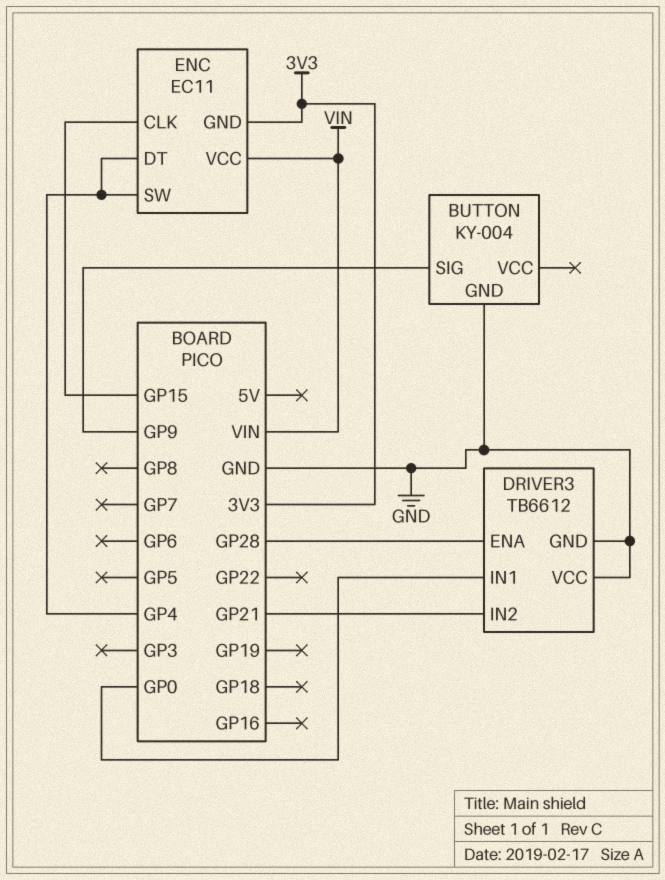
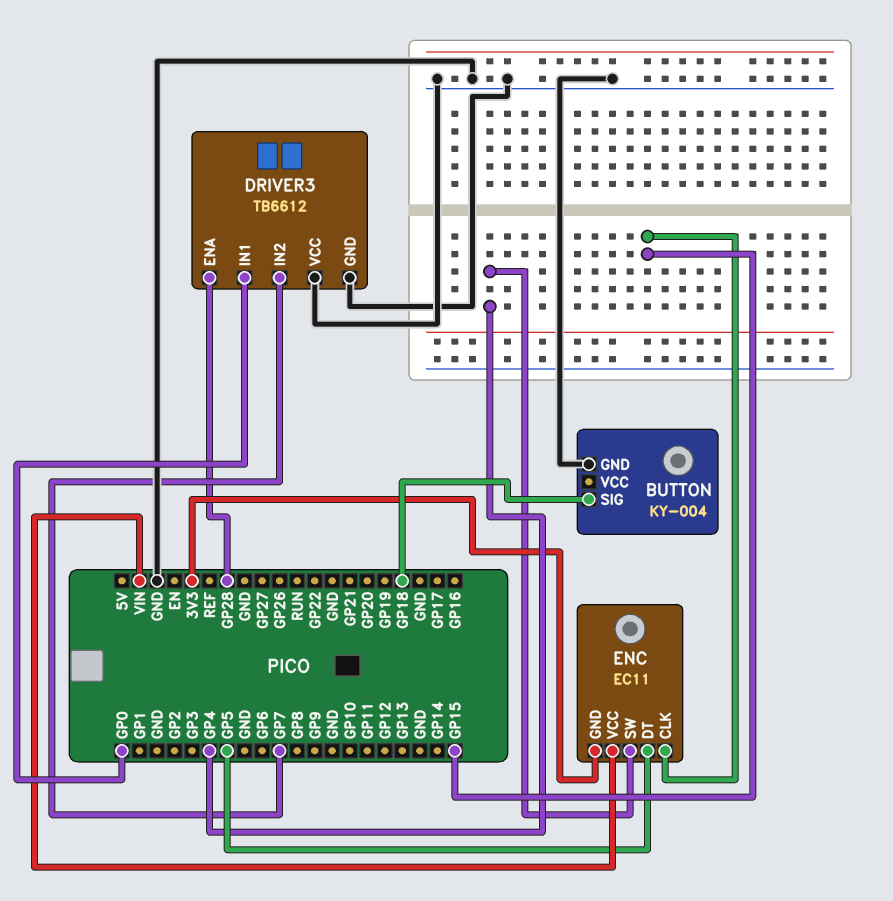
BUTTON pin SIG: GP9 -> GP18
DRIVER3 pin IN2: GP21 -> GP7
ENC pin DT: GP4 -> GP5

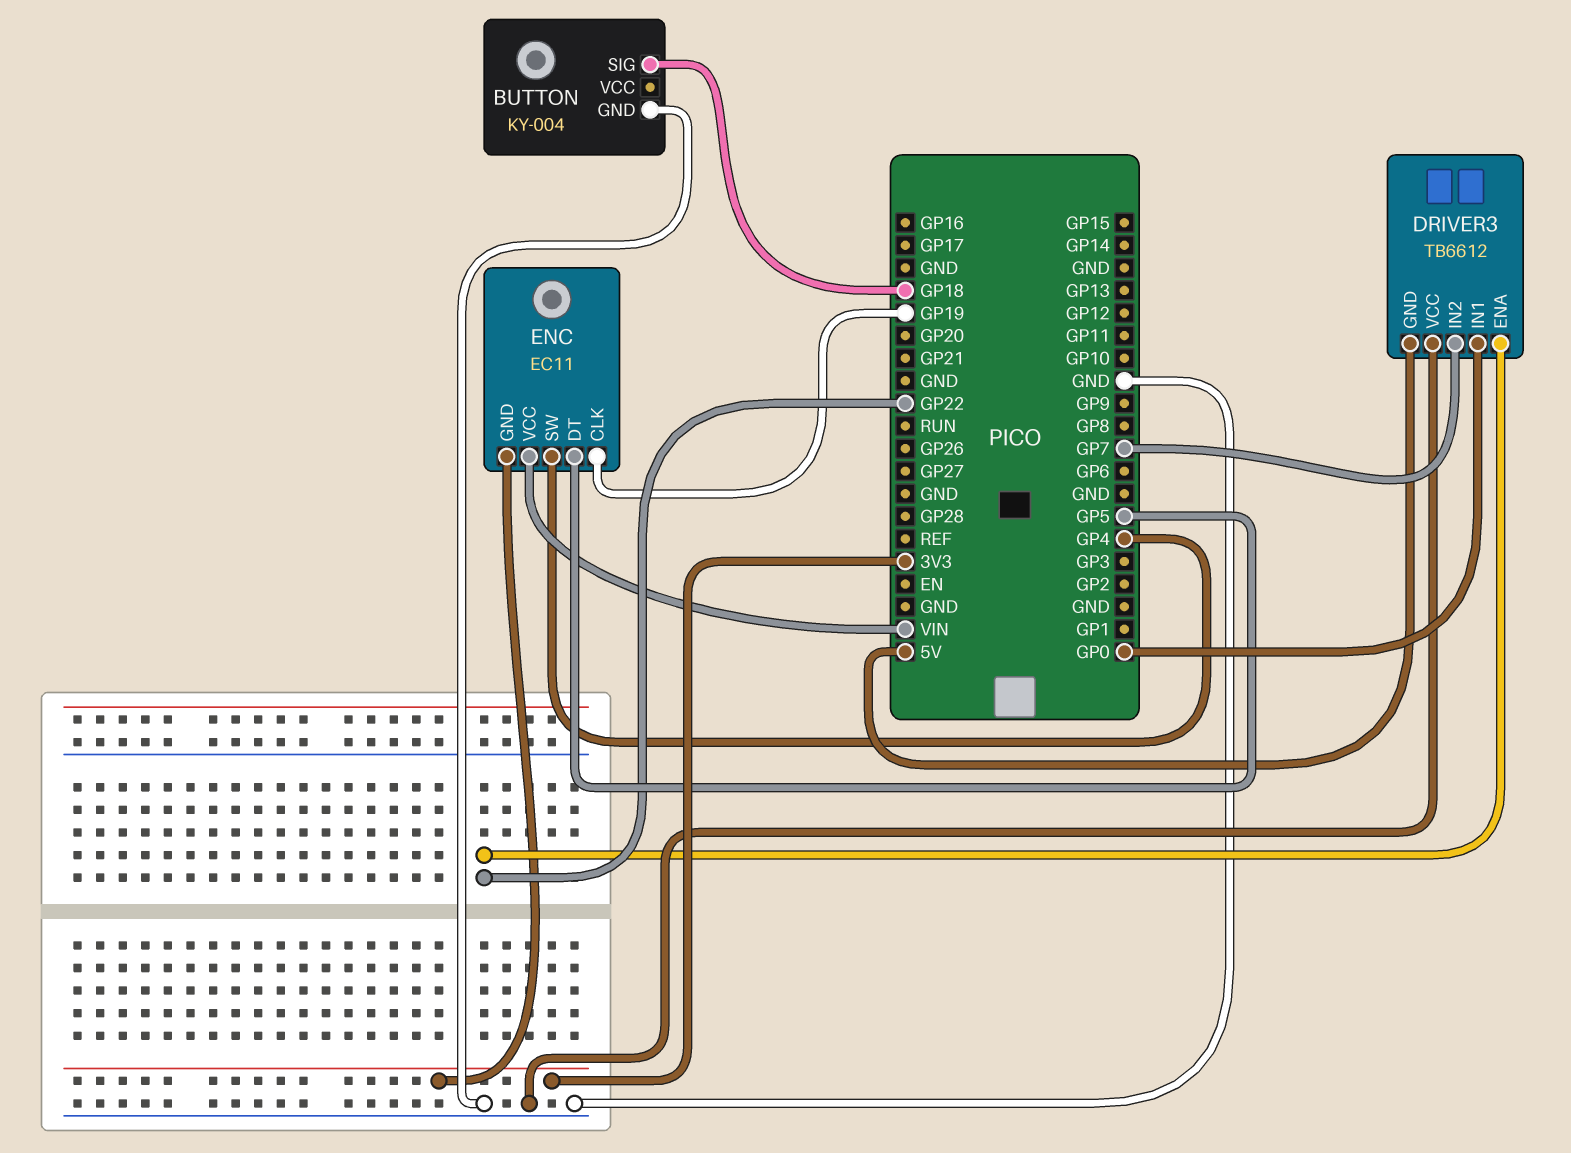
DRIVER3 pin ENA: GP28 -> GP22
DRIVER3 pin GND: GND -> 5V
ENC pin CLK: GP15 -> GP19

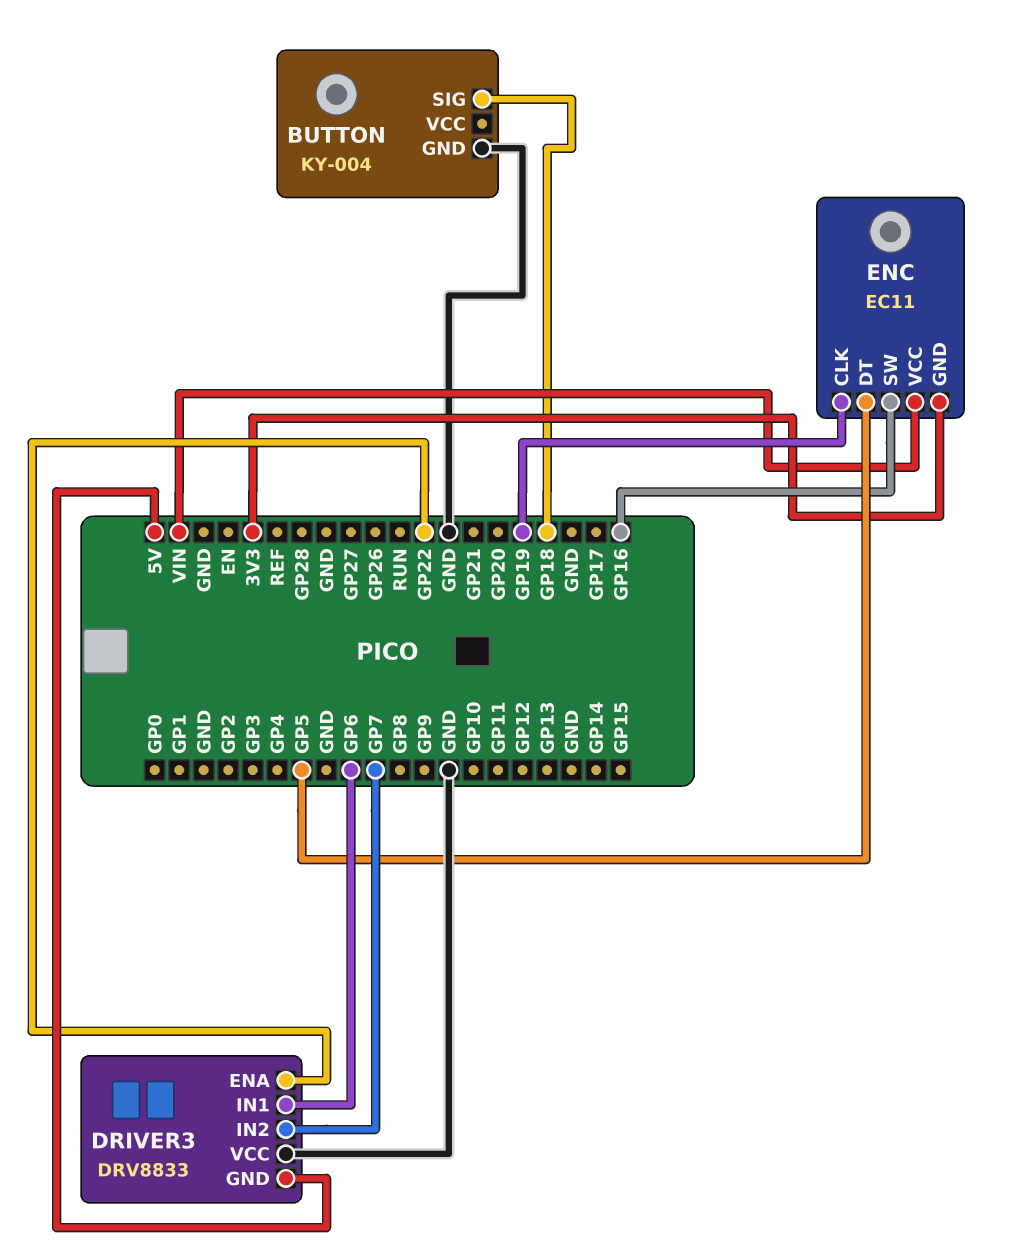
DRIVER3: TB6612 -> DRV8833
DRIVER3 pin IN1: GP0 -> GP6
ENC pin SW: GP4 -> GP16

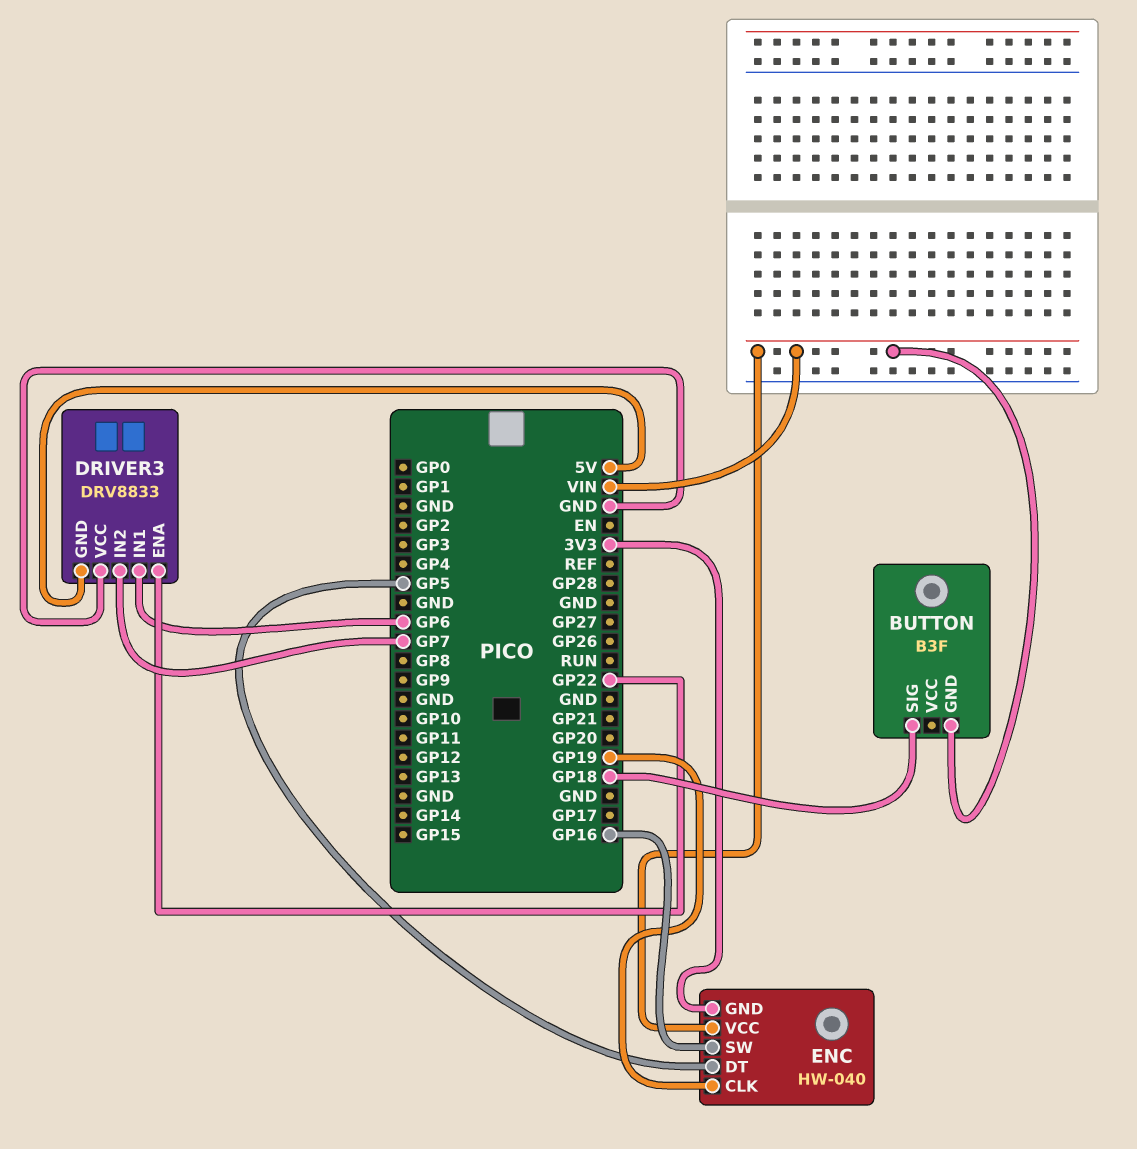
BUTTON: KY-004 -> B3F
BUTTON pin GND: GND -> VIN
ENC: EC11 -> HW-040

